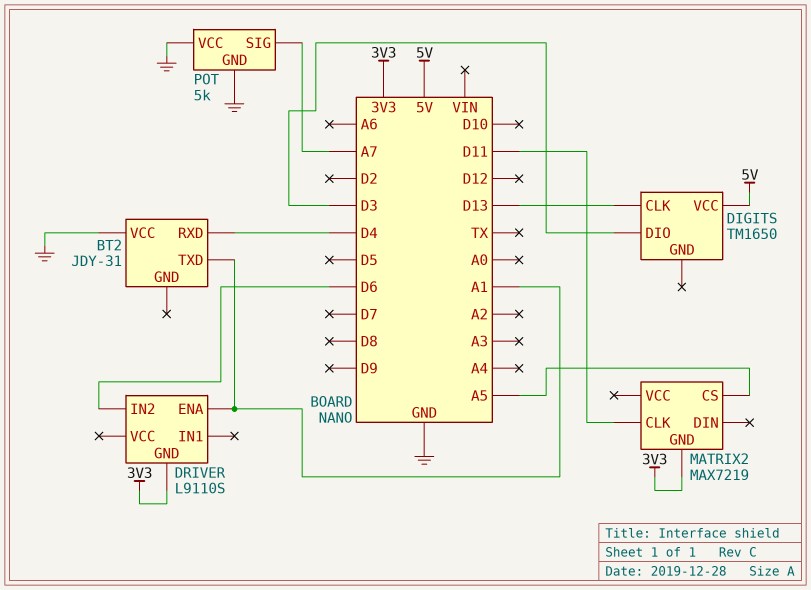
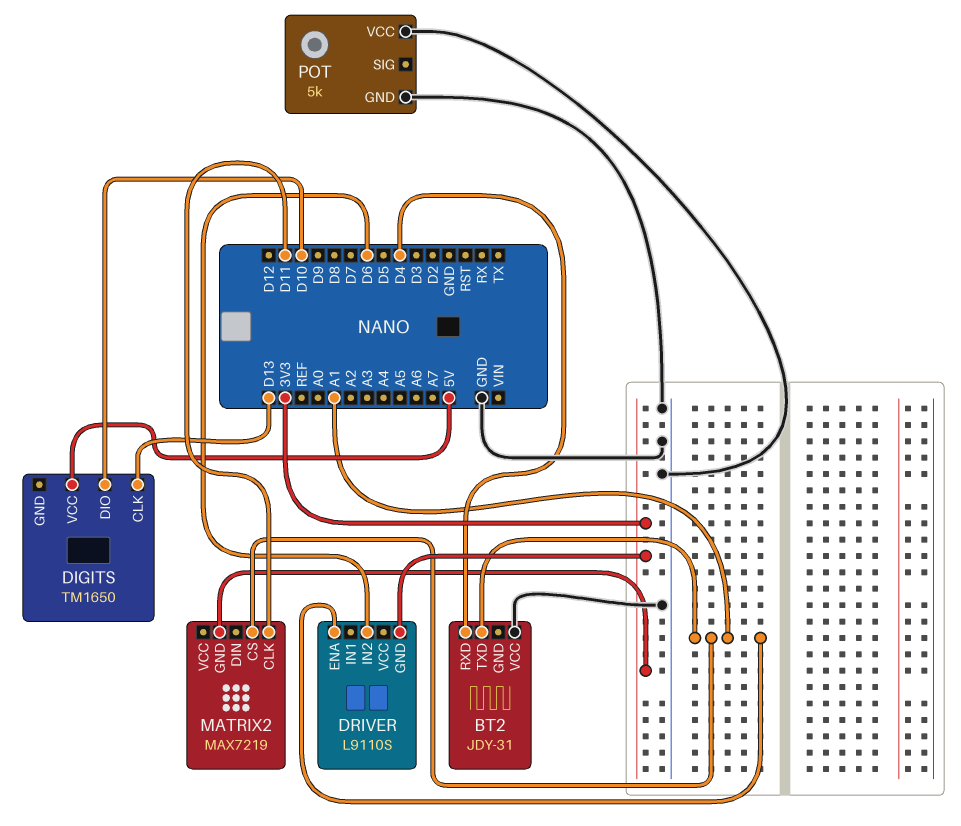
DIGITS pin DIO: D3 -> D10
MATRIX2 pin CS: A5 -> A1
POT pin SIG: A7 -> none

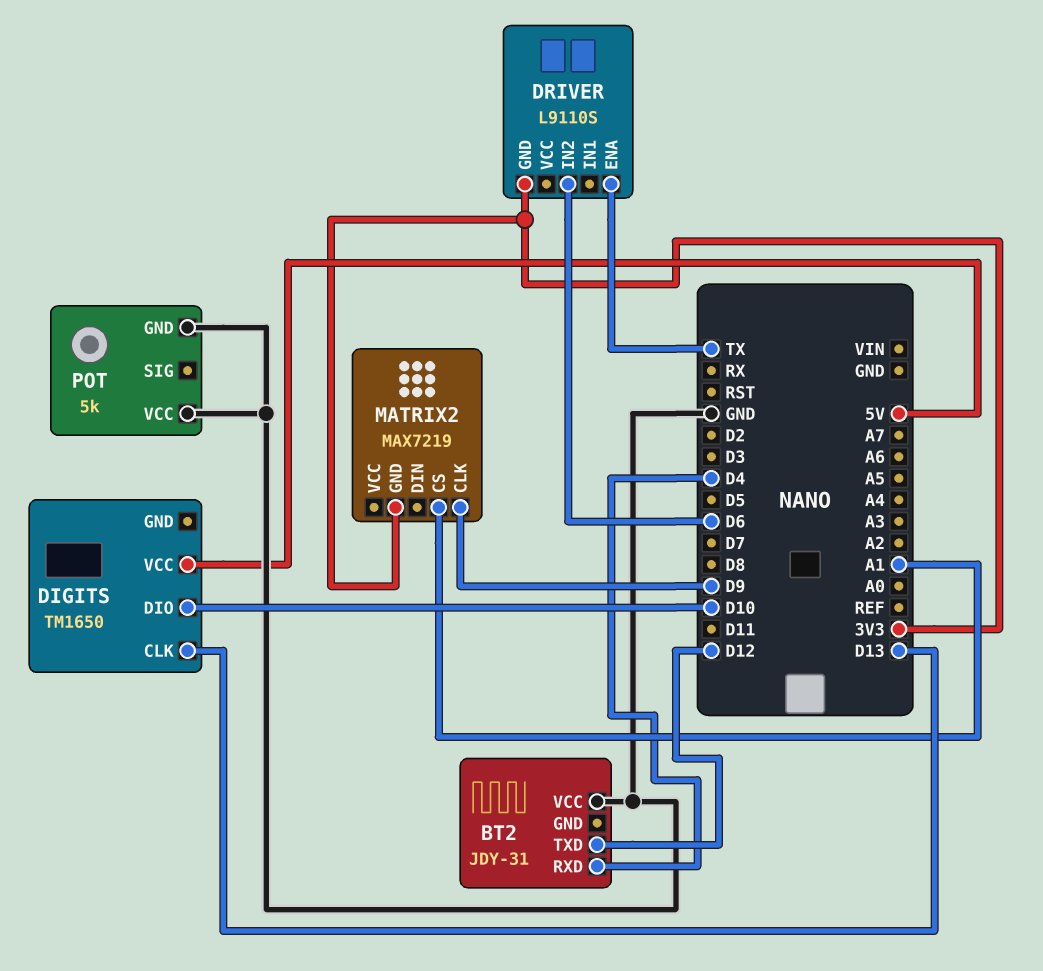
BT2 pin TXD: A1 -> D12
DRIVER pin ENA: A1 -> TX
MATRIX2 pin CLK: D11 -> D9

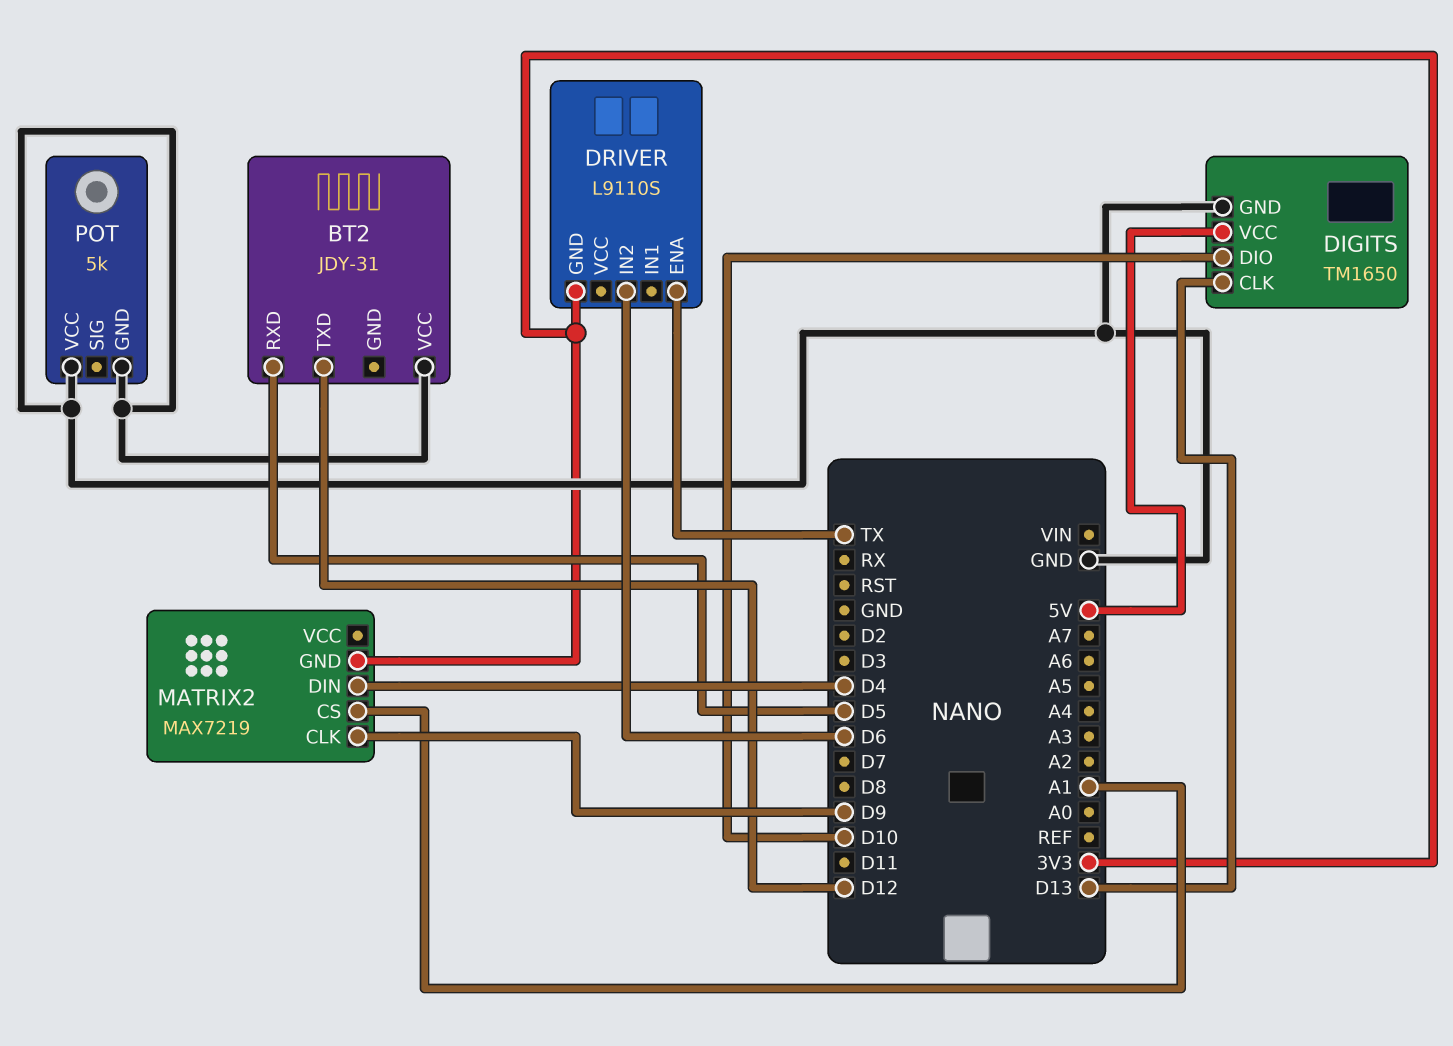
BT2 pin RXD: D4 -> D5
DIGITS pin GND: none -> GND
MATRIX2 pin DIN: none -> D4

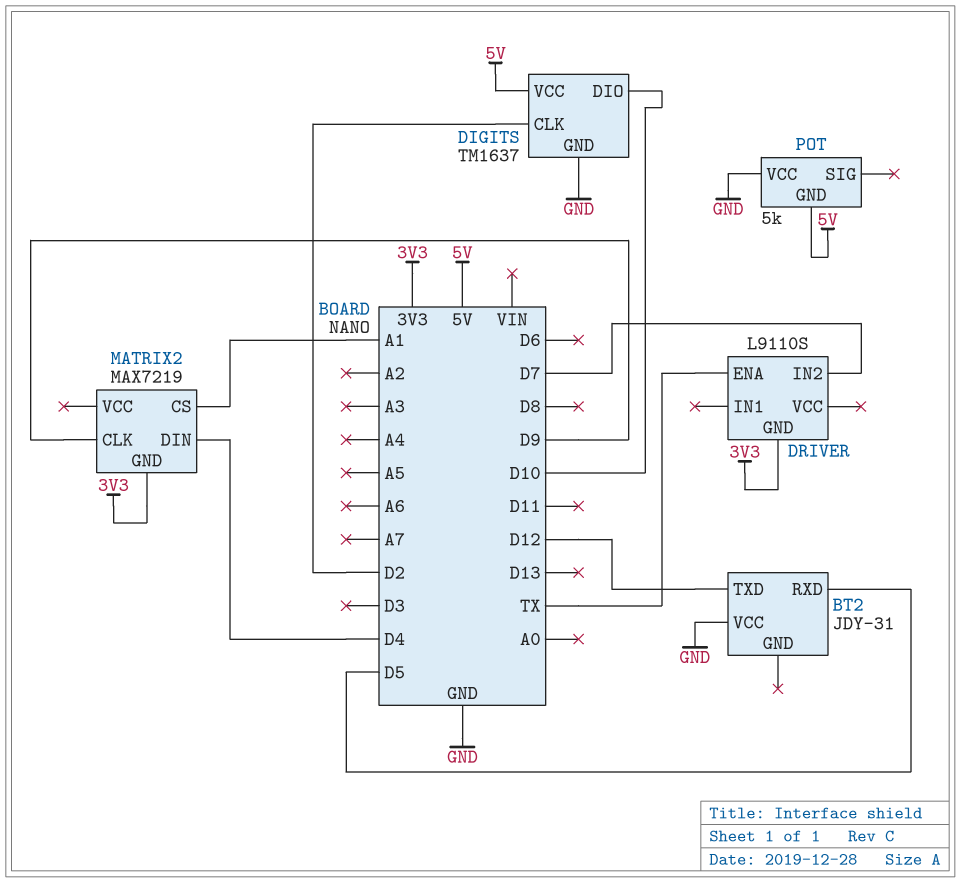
DIGITS: TM1650 -> TM1637
DIGITS pin CLK: D13 -> D2
DRIVER pin IN2: D6 -> D7
POT pin GND: GND -> 5V

